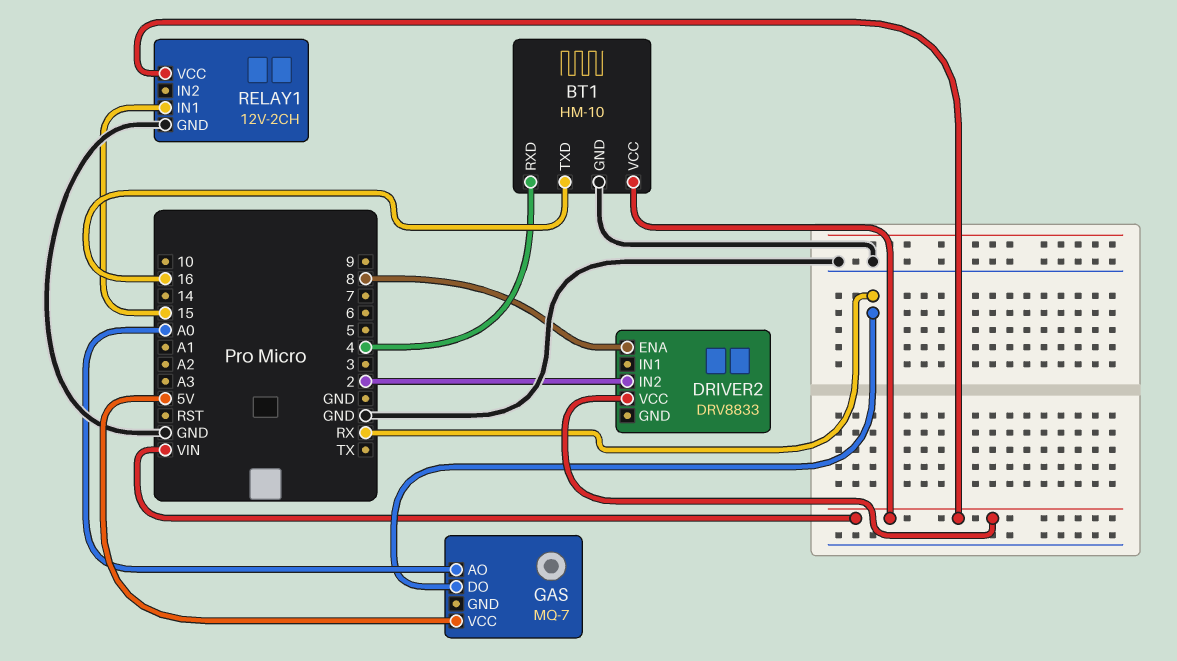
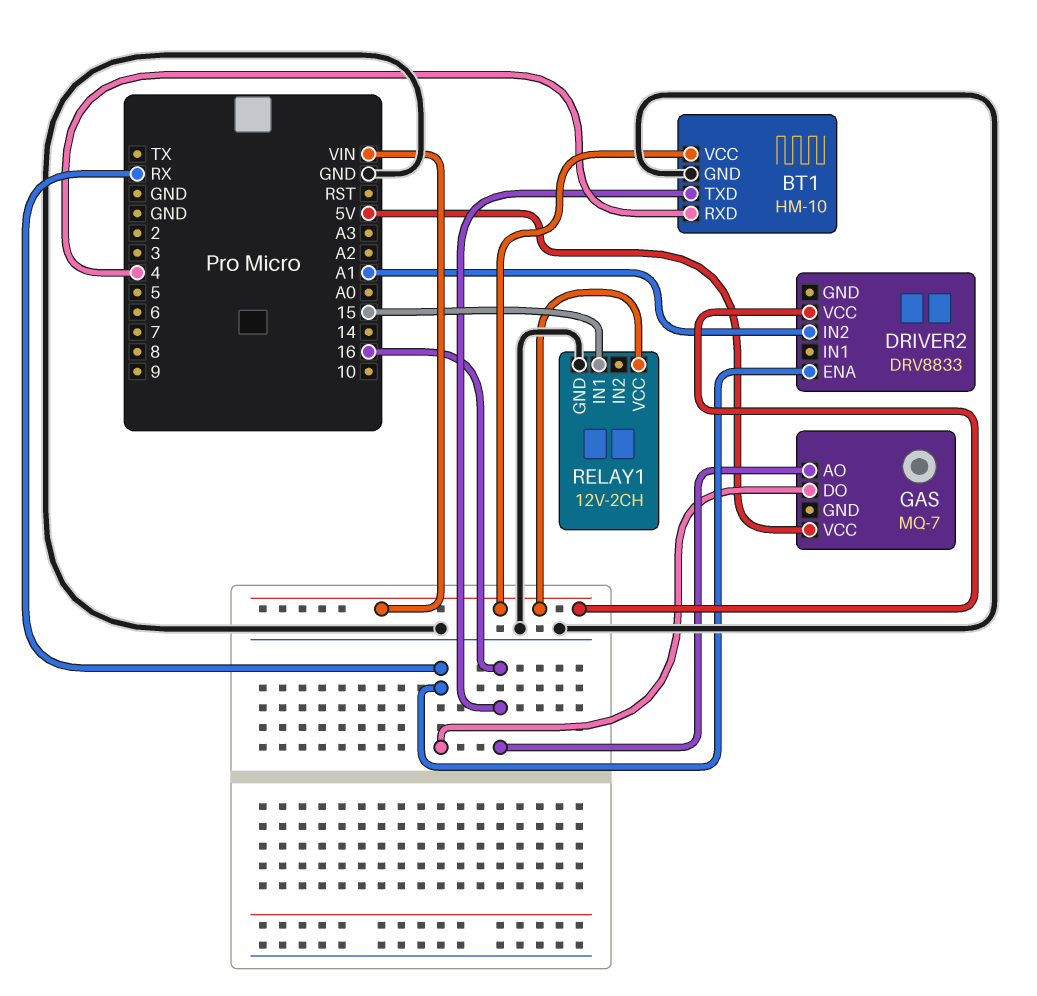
DRIVER2 pin ENA: 8 -> RX
DRIVER2 pin IN2: 2 -> A1
GAS pin AO: A0 -> 16

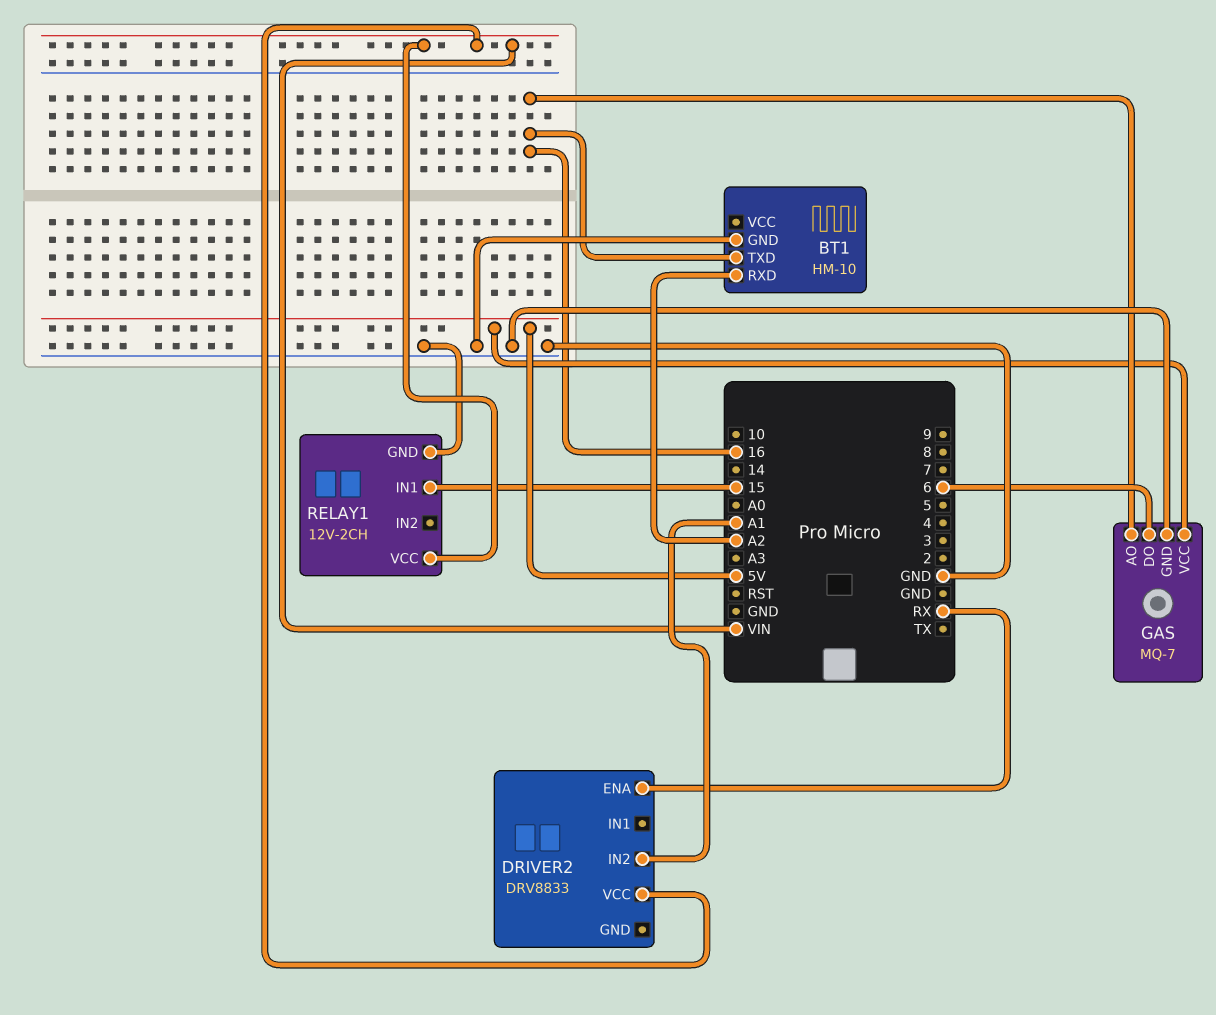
BT1 pin RXD: 4 -> A2
BT1 pin VCC: VIN -> none
GAS pin DO: RX -> 6
GAS pin GND: none -> GND

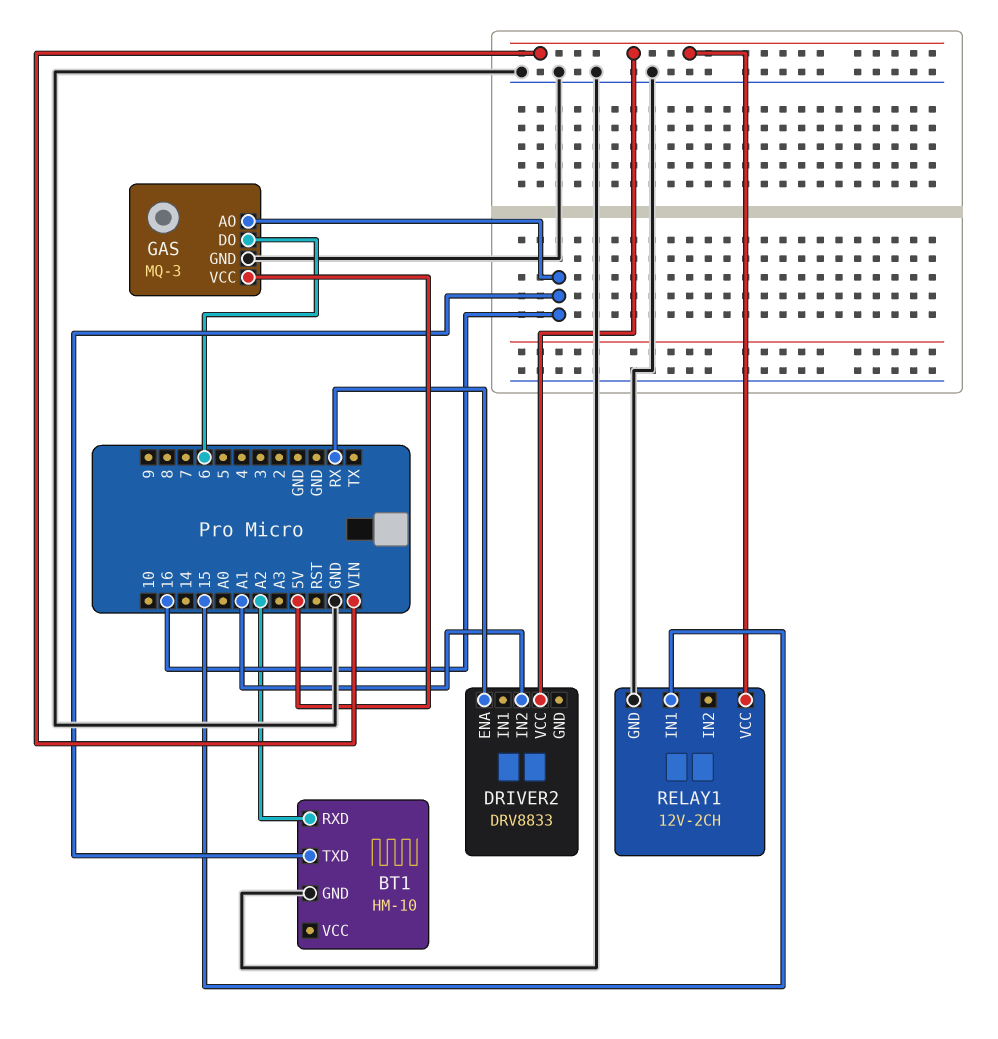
GAS: MQ-7 -> MQ-3

